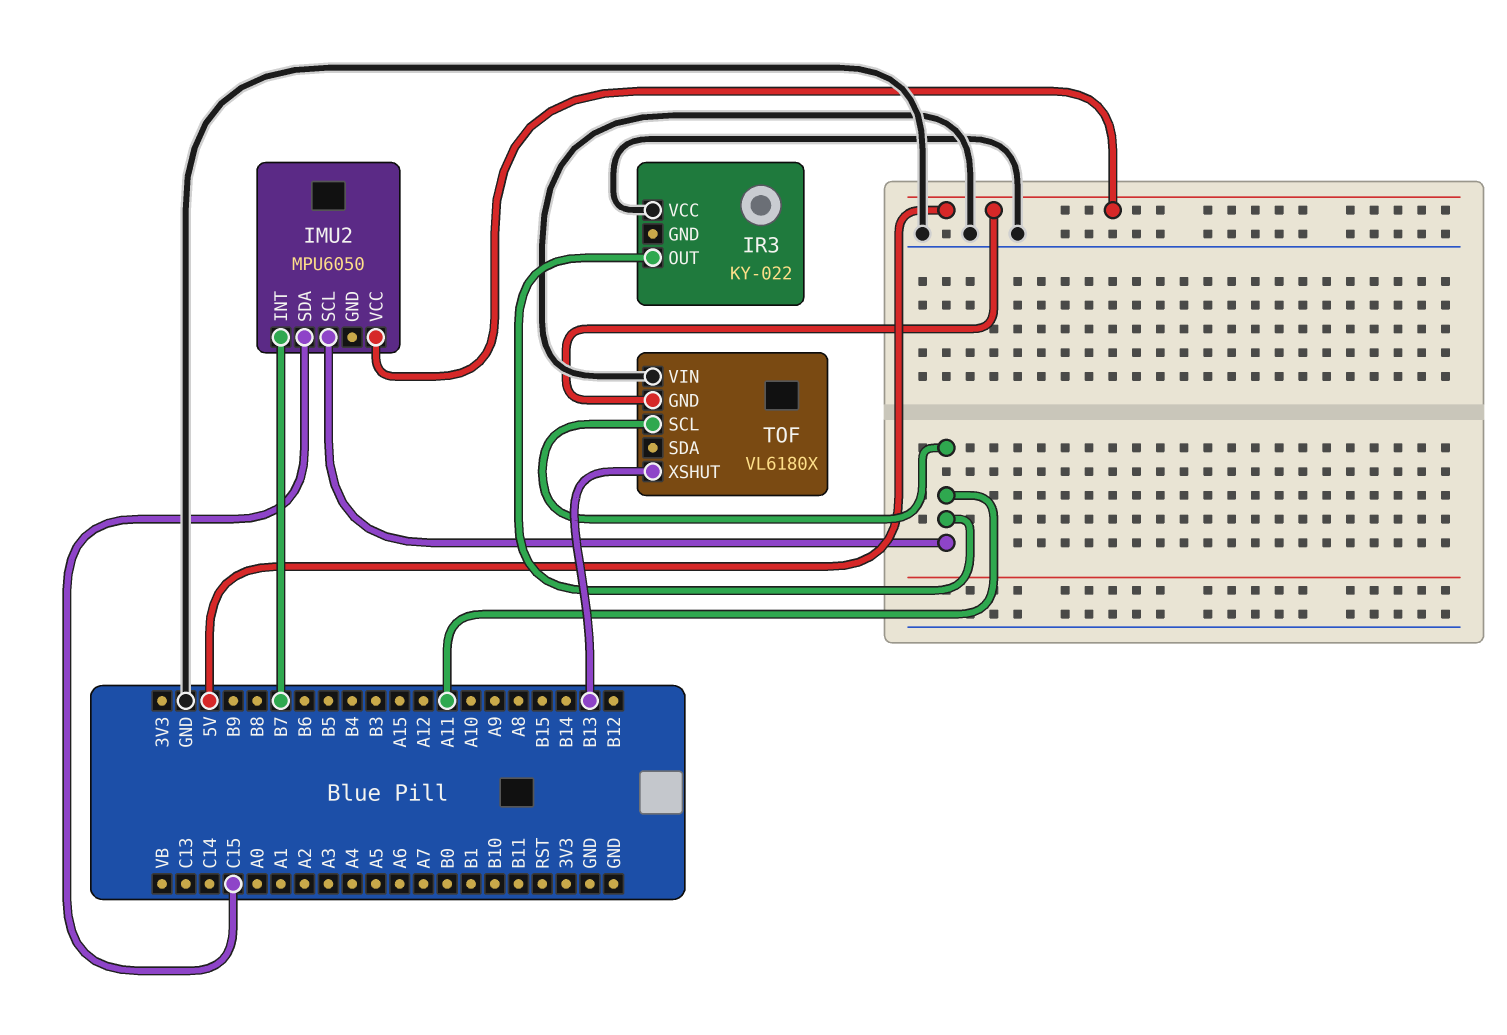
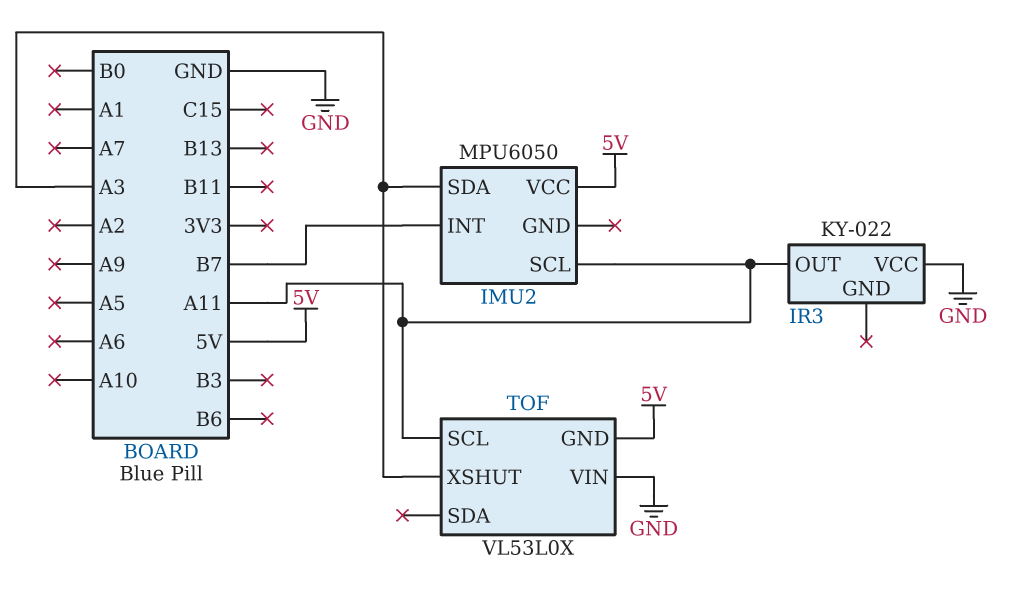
IMU2 pin SDA: C15 -> A3
TOF: VL6180X -> VL53L0X
TOF pin XSHUT: B13 -> A3

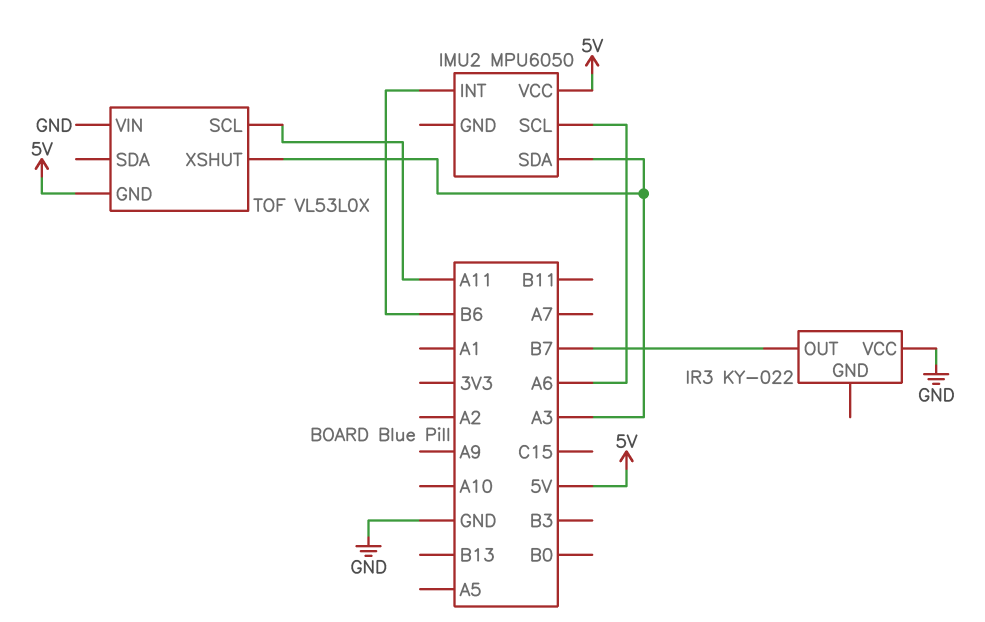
IMU2 pin INT: B7 -> B6
IMU2 pin SCL: A11 -> A6
IR3 pin OUT: A11 -> B7

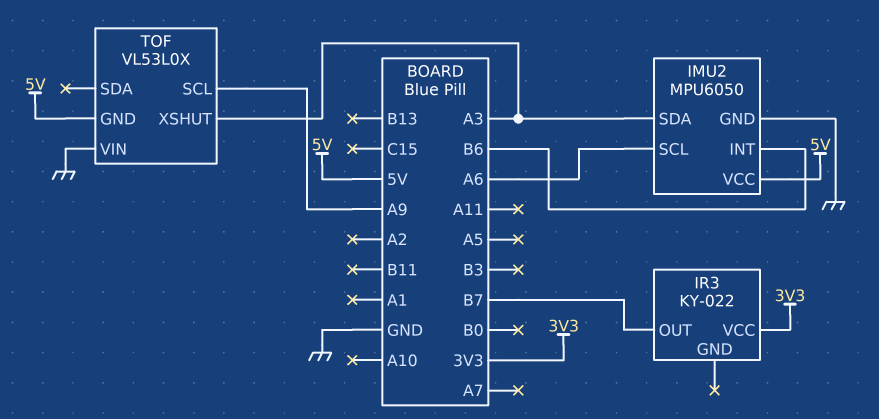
IMU2 pin GND: none -> GND
IR3 pin VCC: GND -> 3V3
TOF pin SCL: A11 -> A9

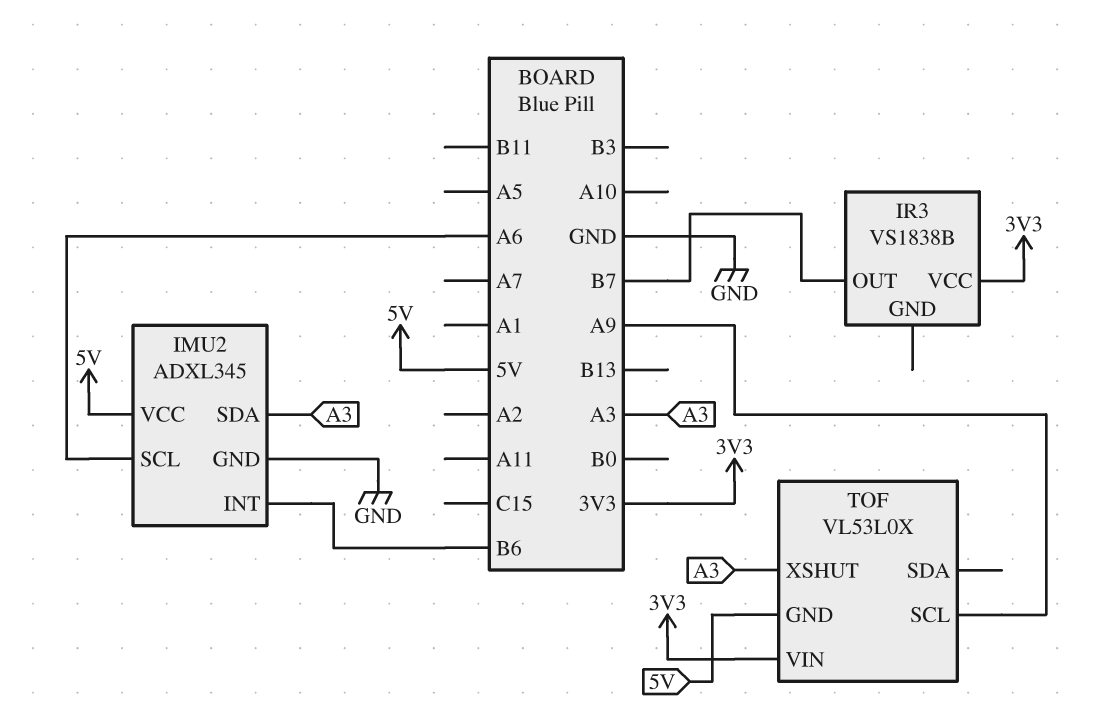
IMU2: MPU6050 -> ADXL345
IR3: KY-022 -> VS1838B
TOF pin VIN: GND -> 3V3

